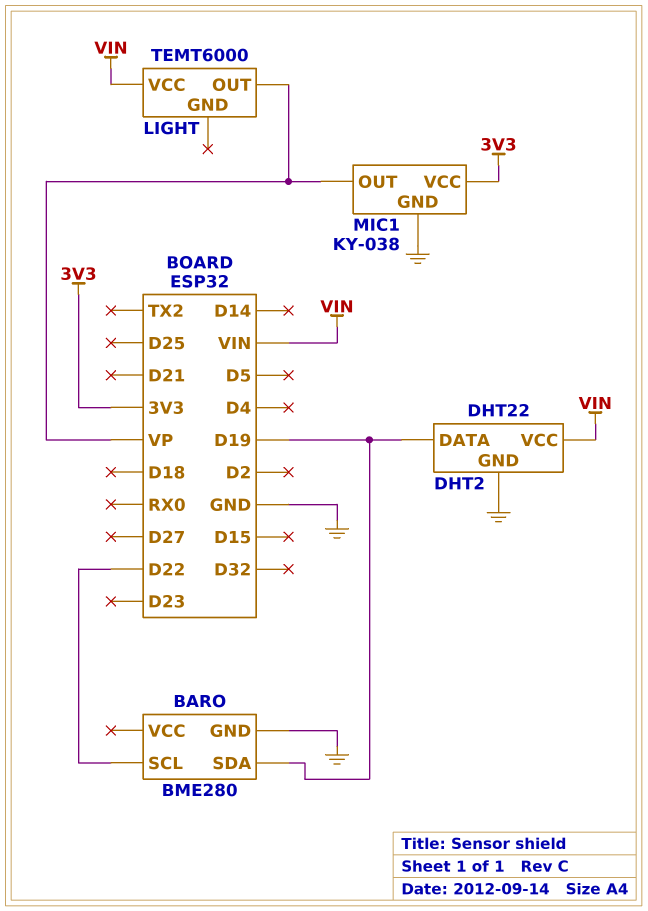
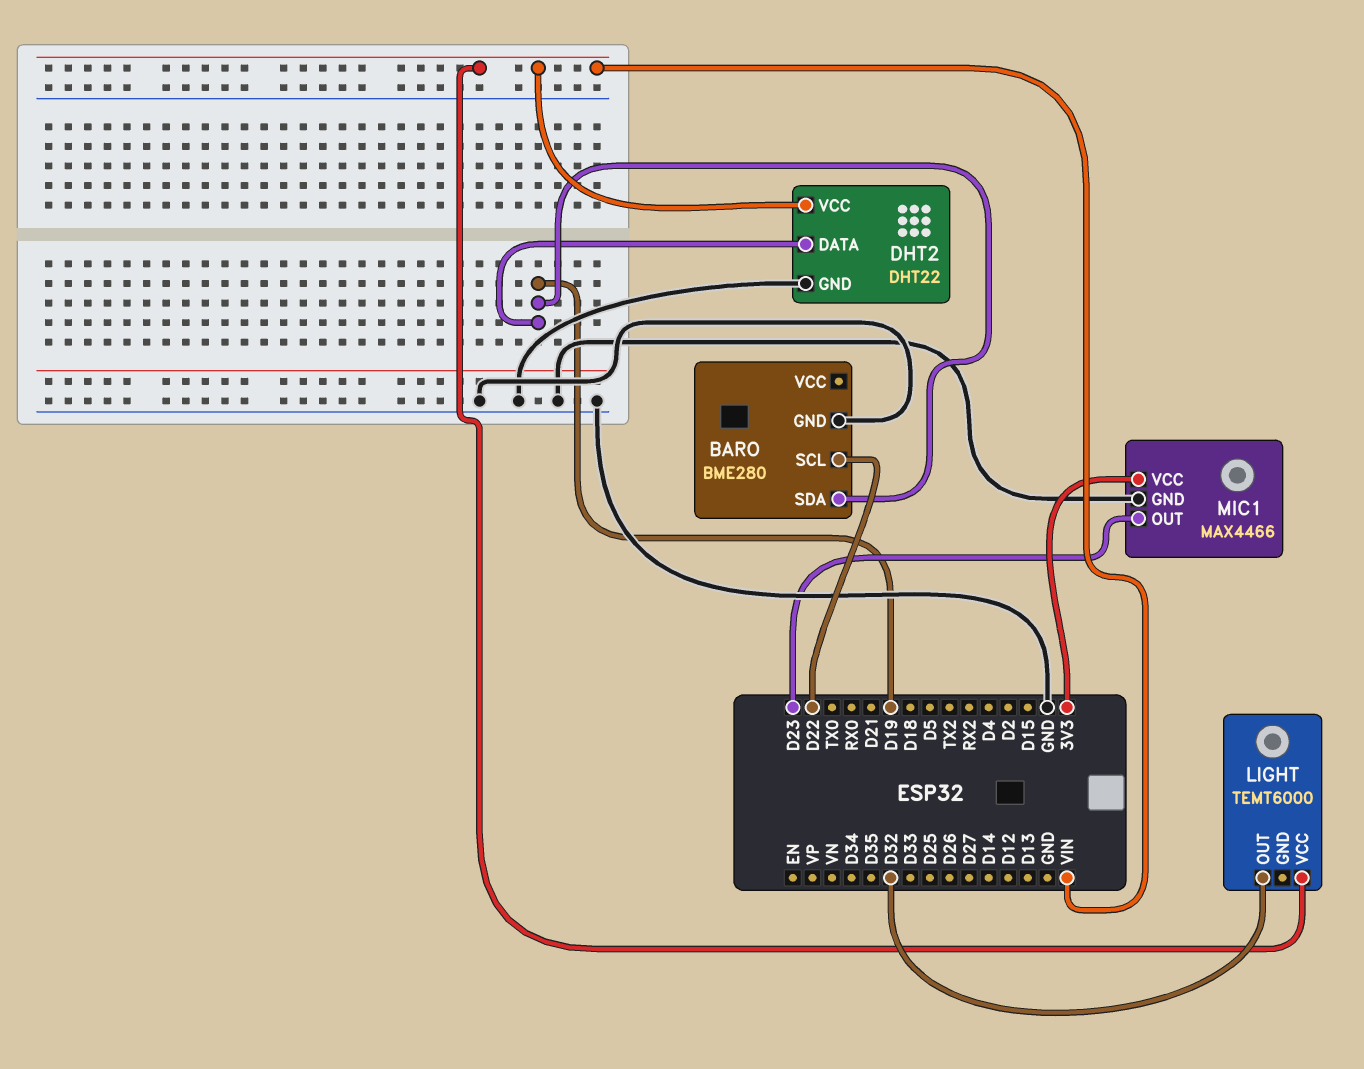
LIGHT pin OUT: VP -> D32
MIC1: KY-038 -> MAX4466
MIC1 pin OUT: VP -> D23

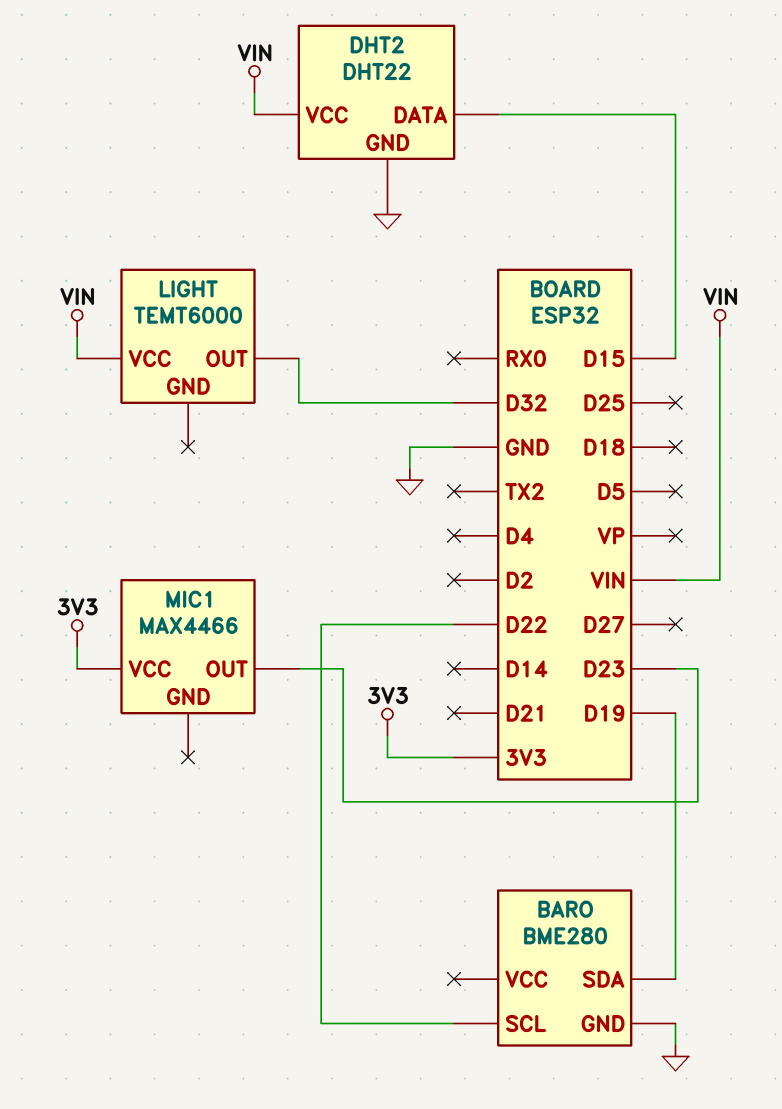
DHT2 pin DATA: D19 -> D15
MIC1 pin GND: GND -> none

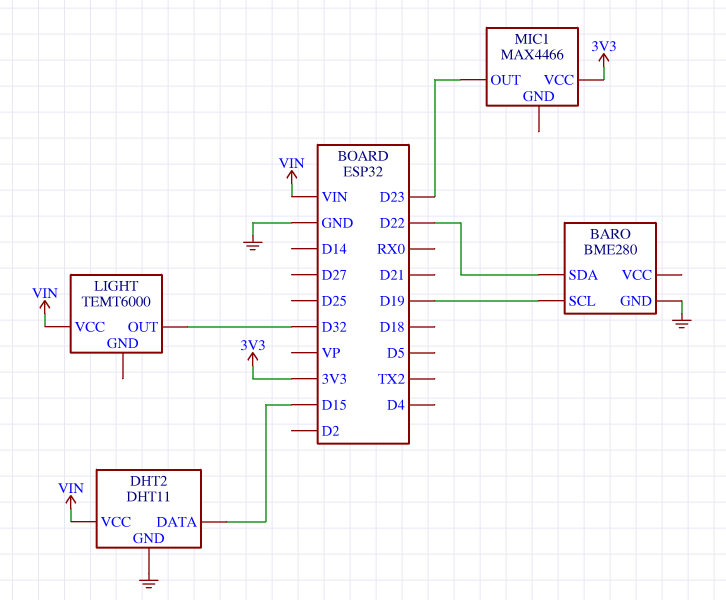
BARO pin SCL: D22 -> D19
BARO pin SDA: D19 -> D22
DHT2: DHT22 -> DHT11

